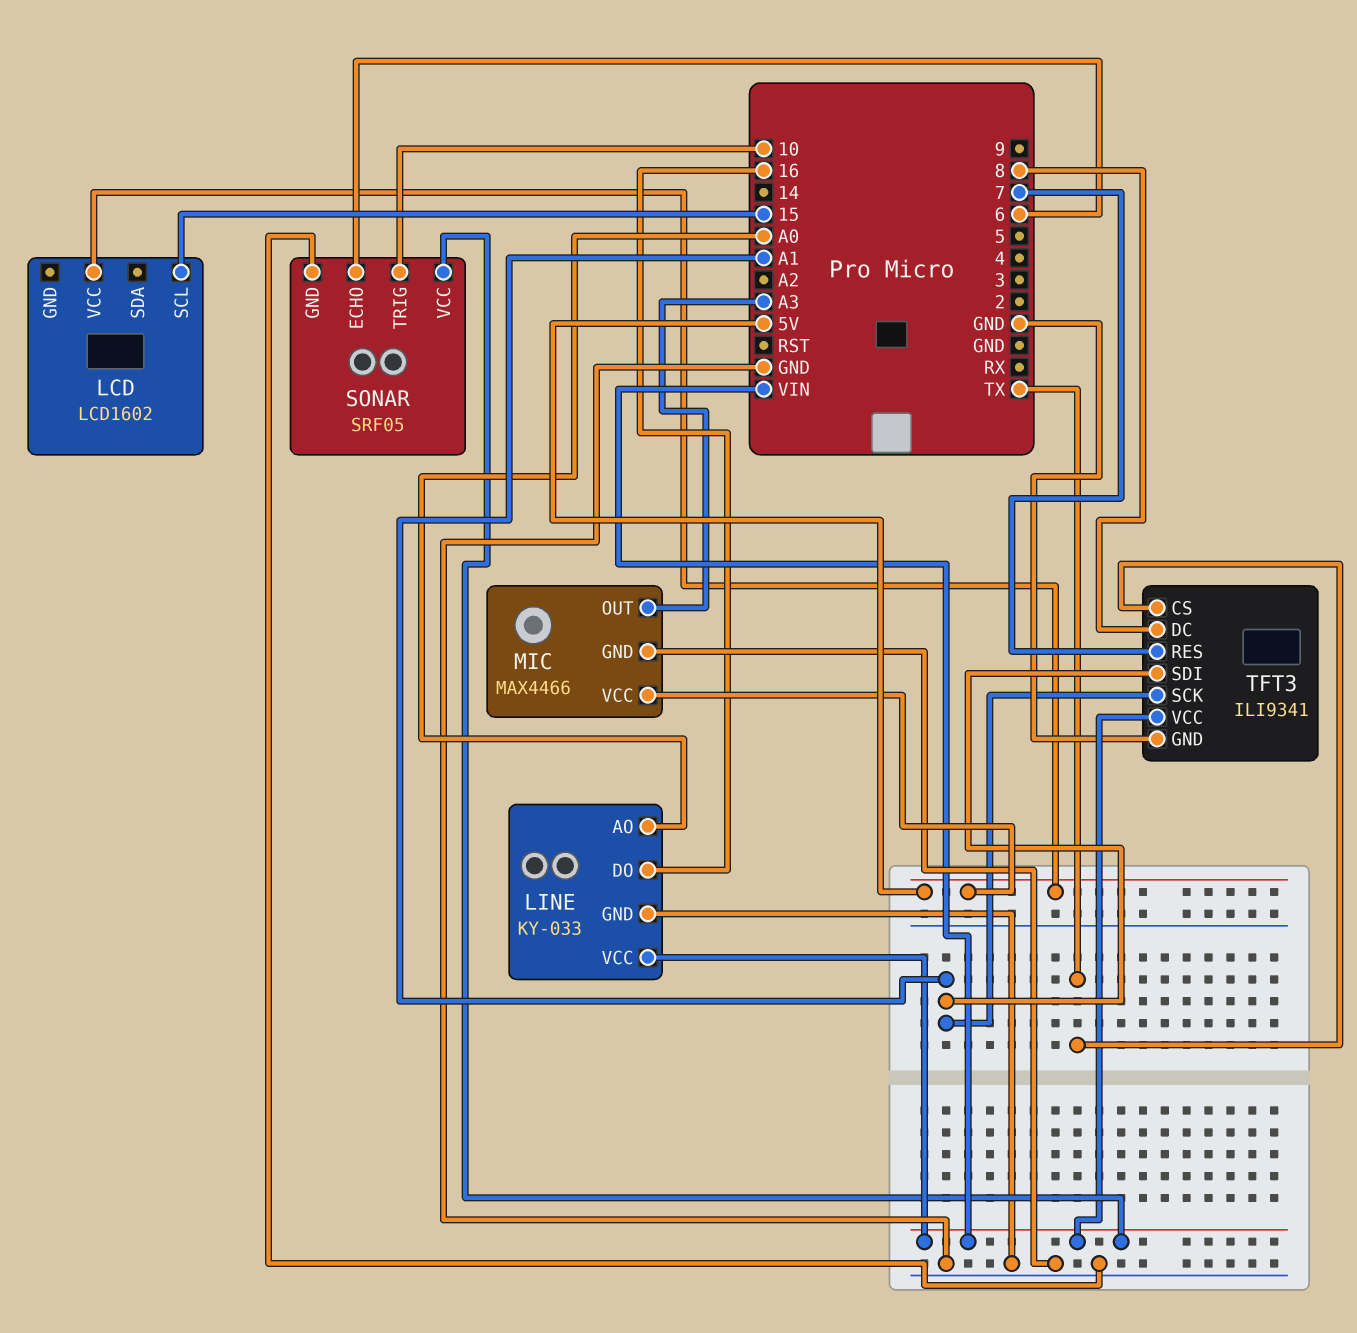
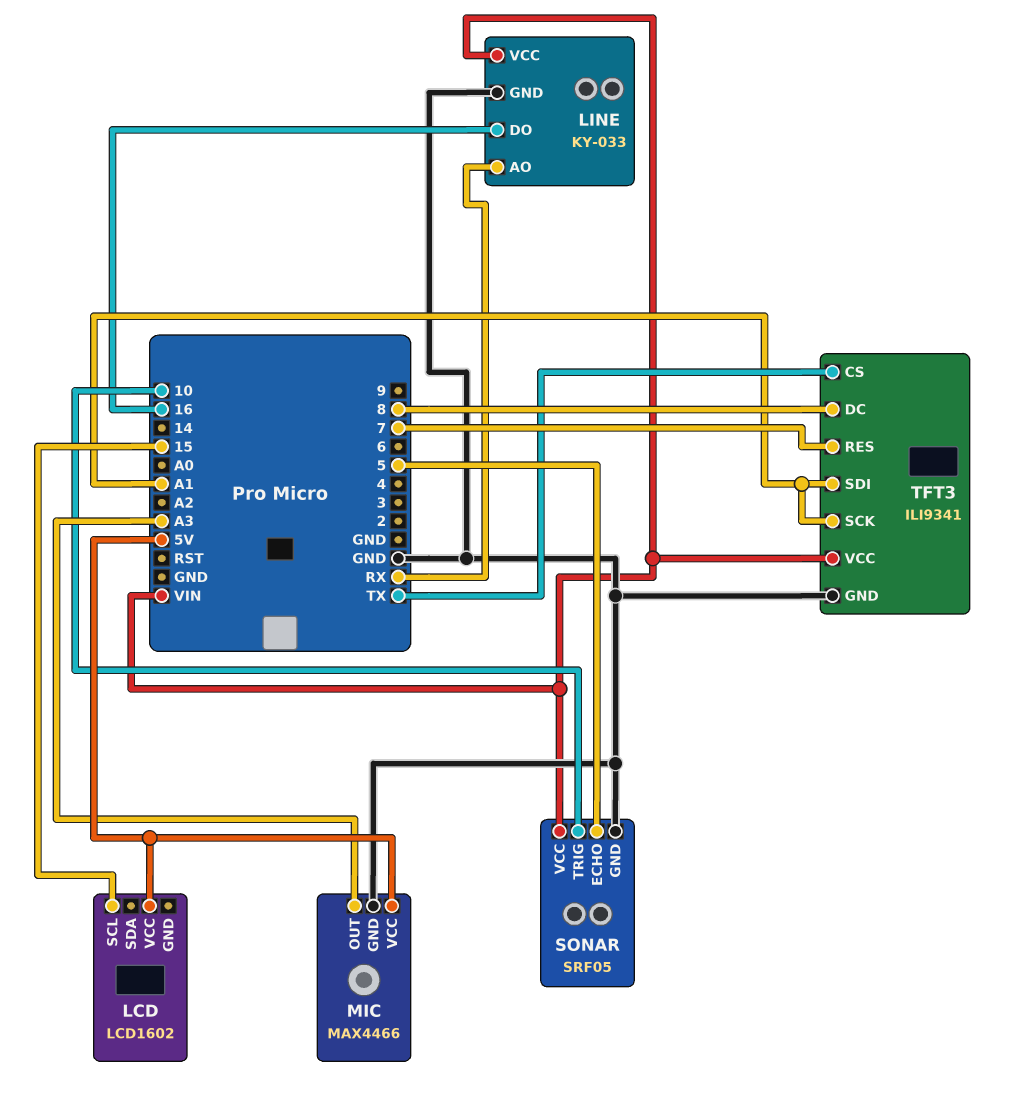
LINE pin AO: A0 -> RX
SONAR pin ECHO: 6 -> 5

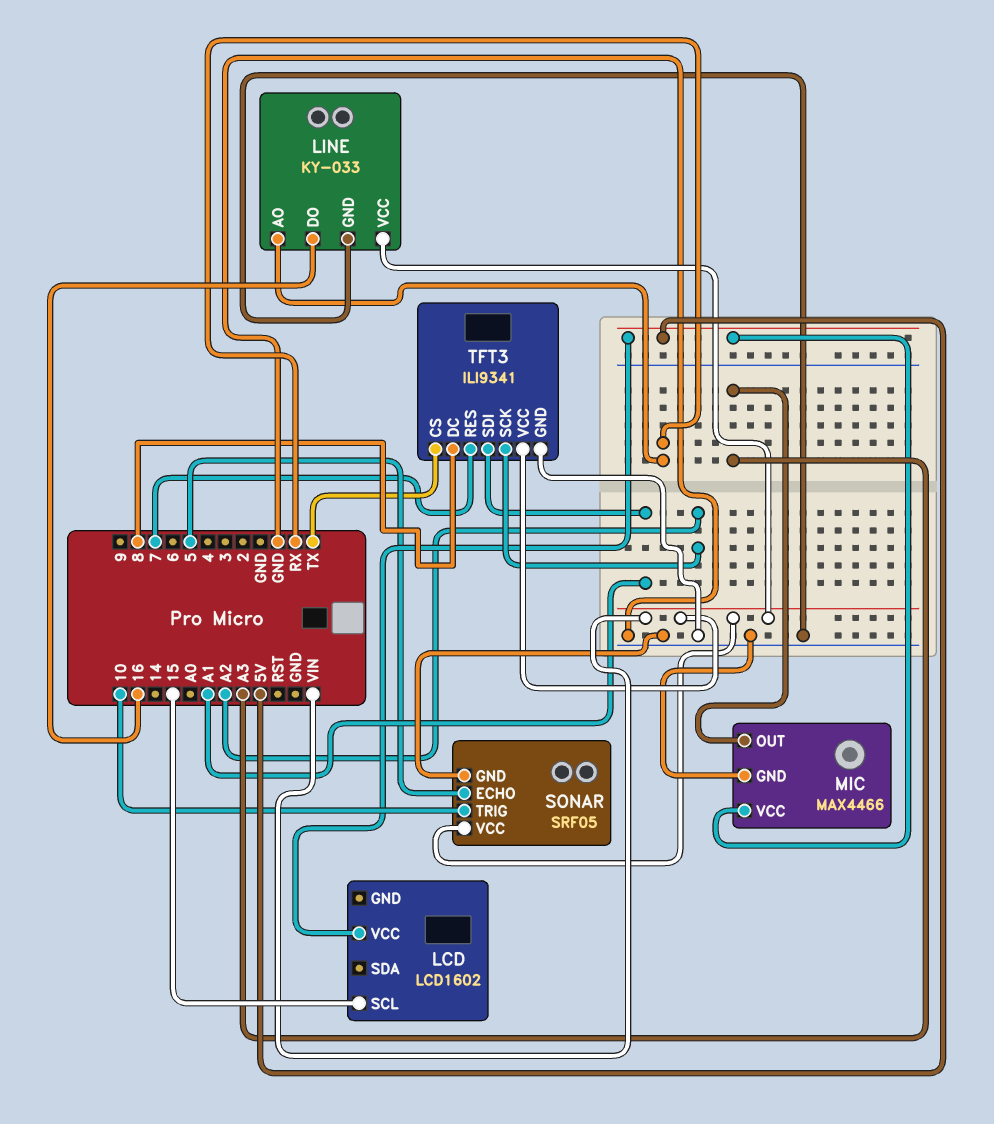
TFT3 pin SCK: A1 -> A2

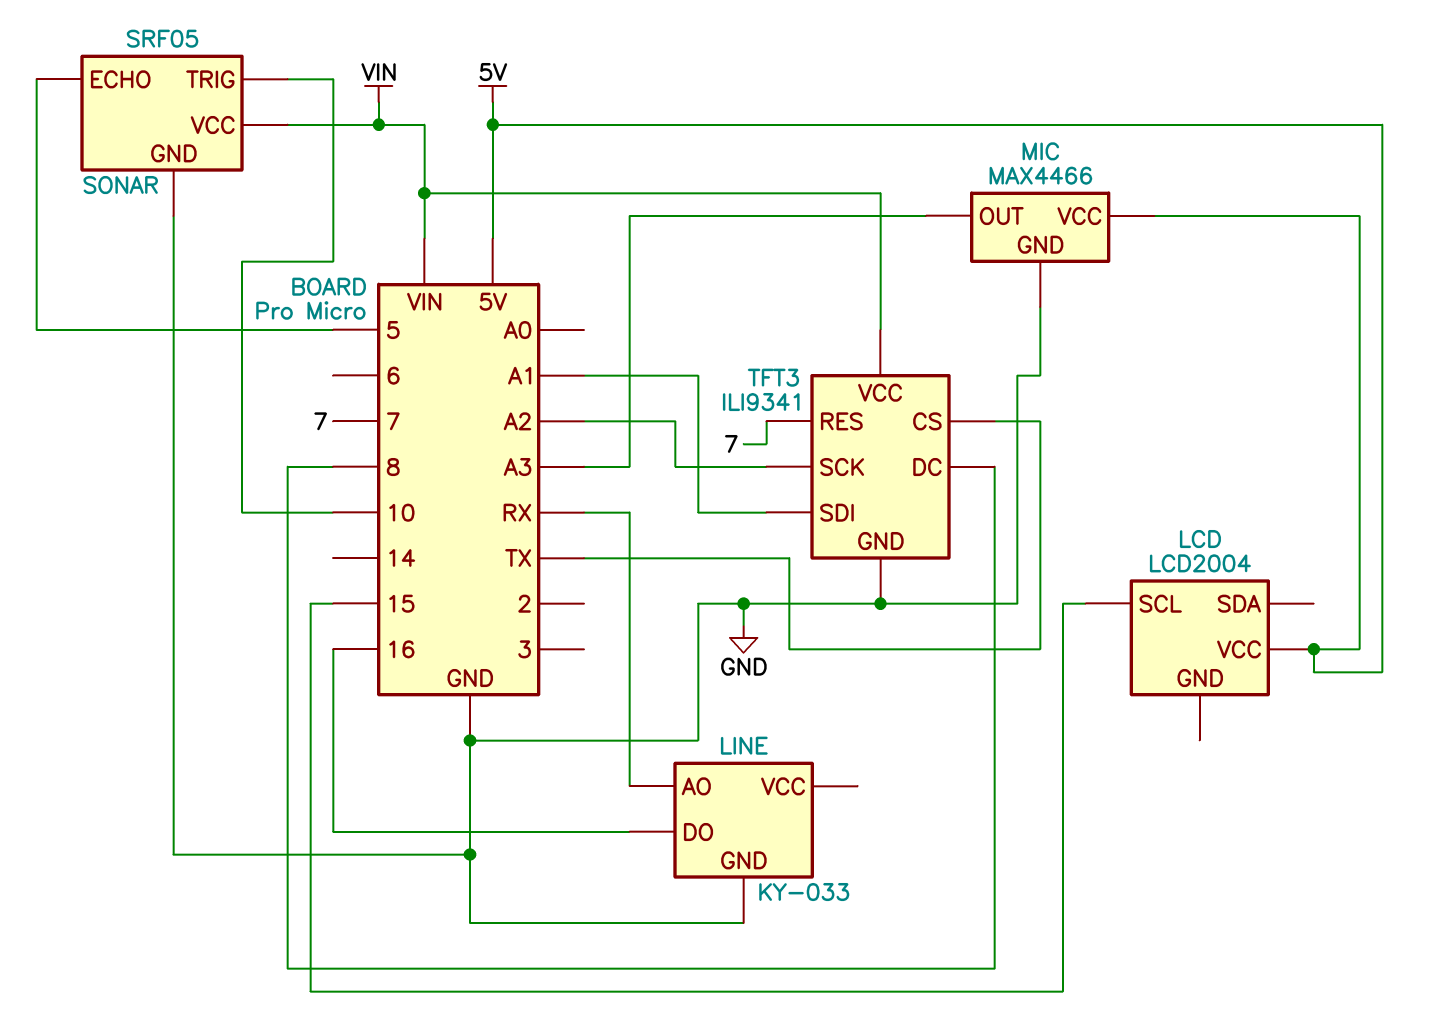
LCD: LCD1602 -> LCD2004
LINE pin VCC: VIN -> none

